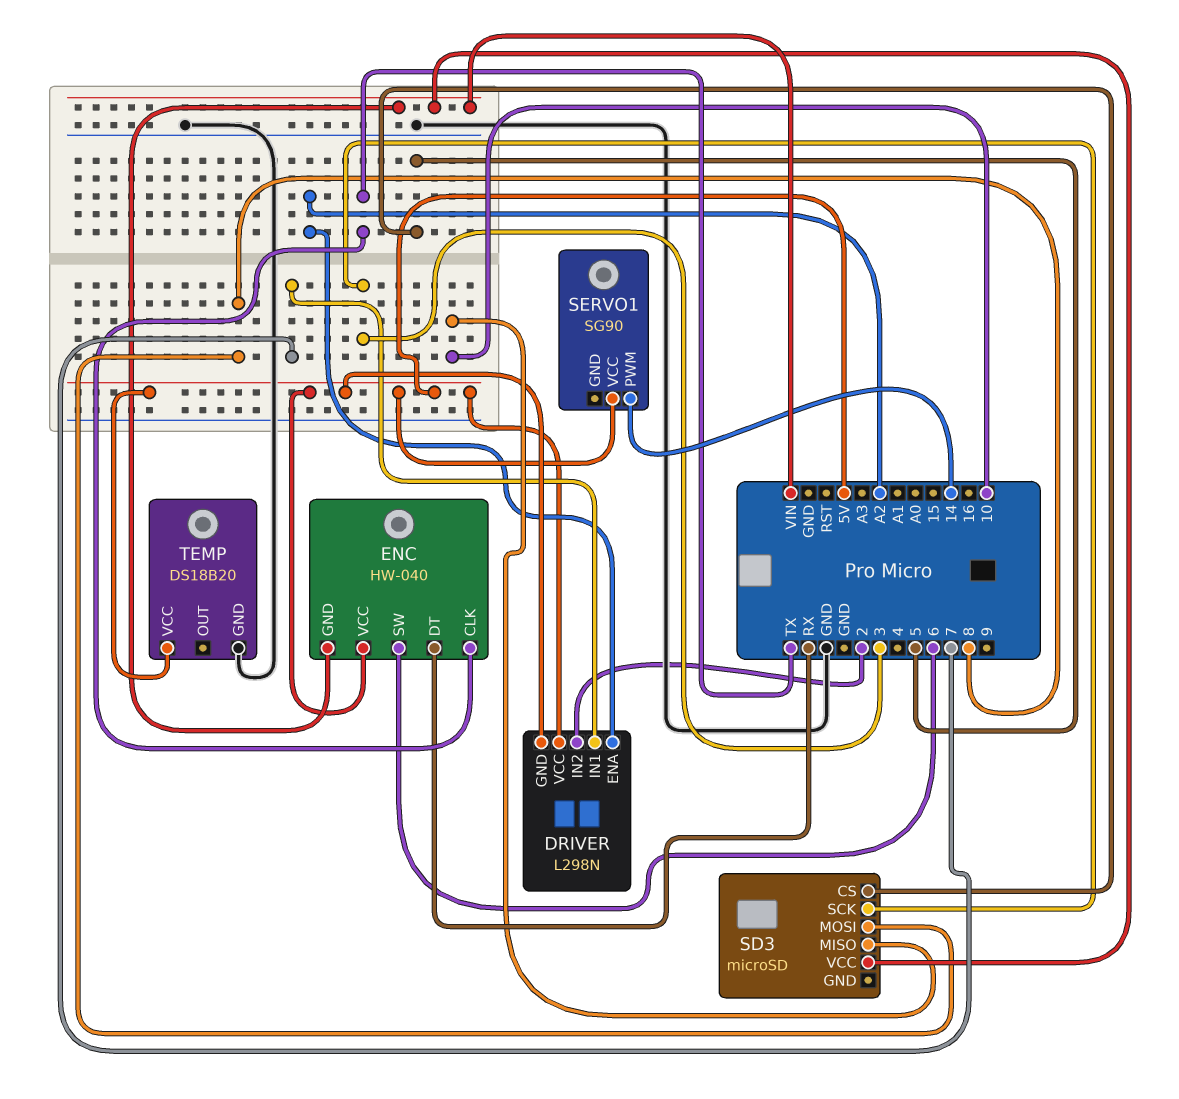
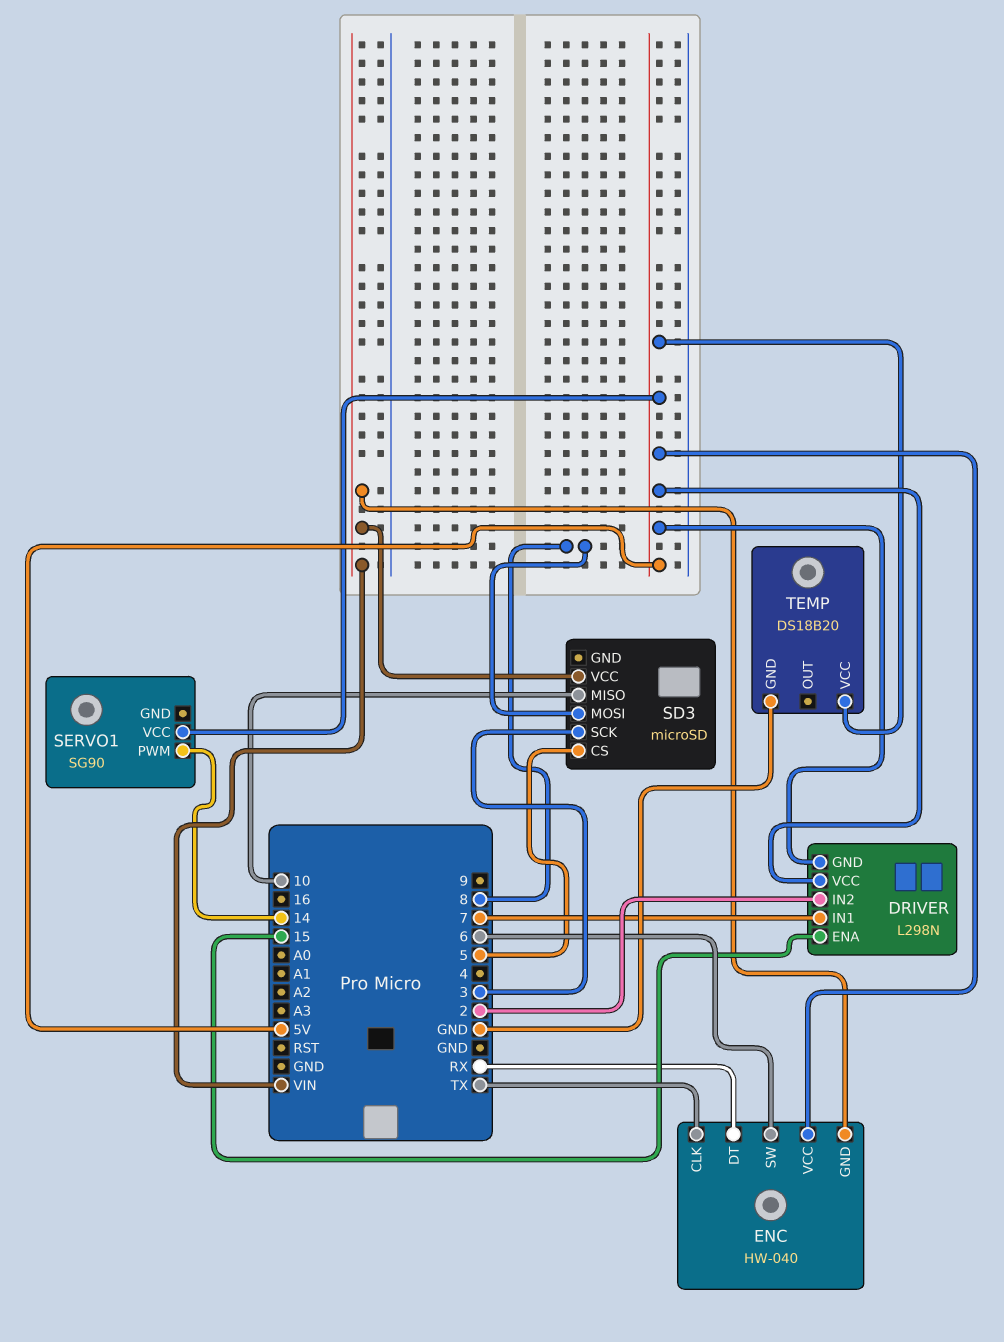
DRIVER pin ENA: A2 -> 15

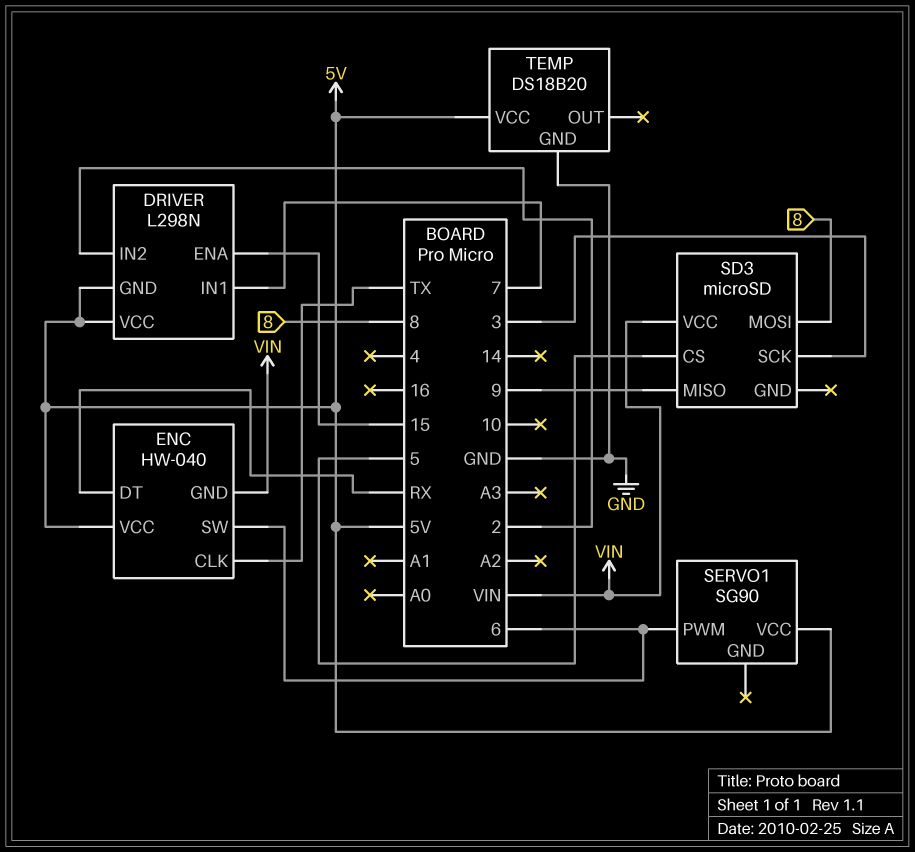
SD3 pin MISO: 10 -> 9
SERVO1 pin PWM: 14 -> 6

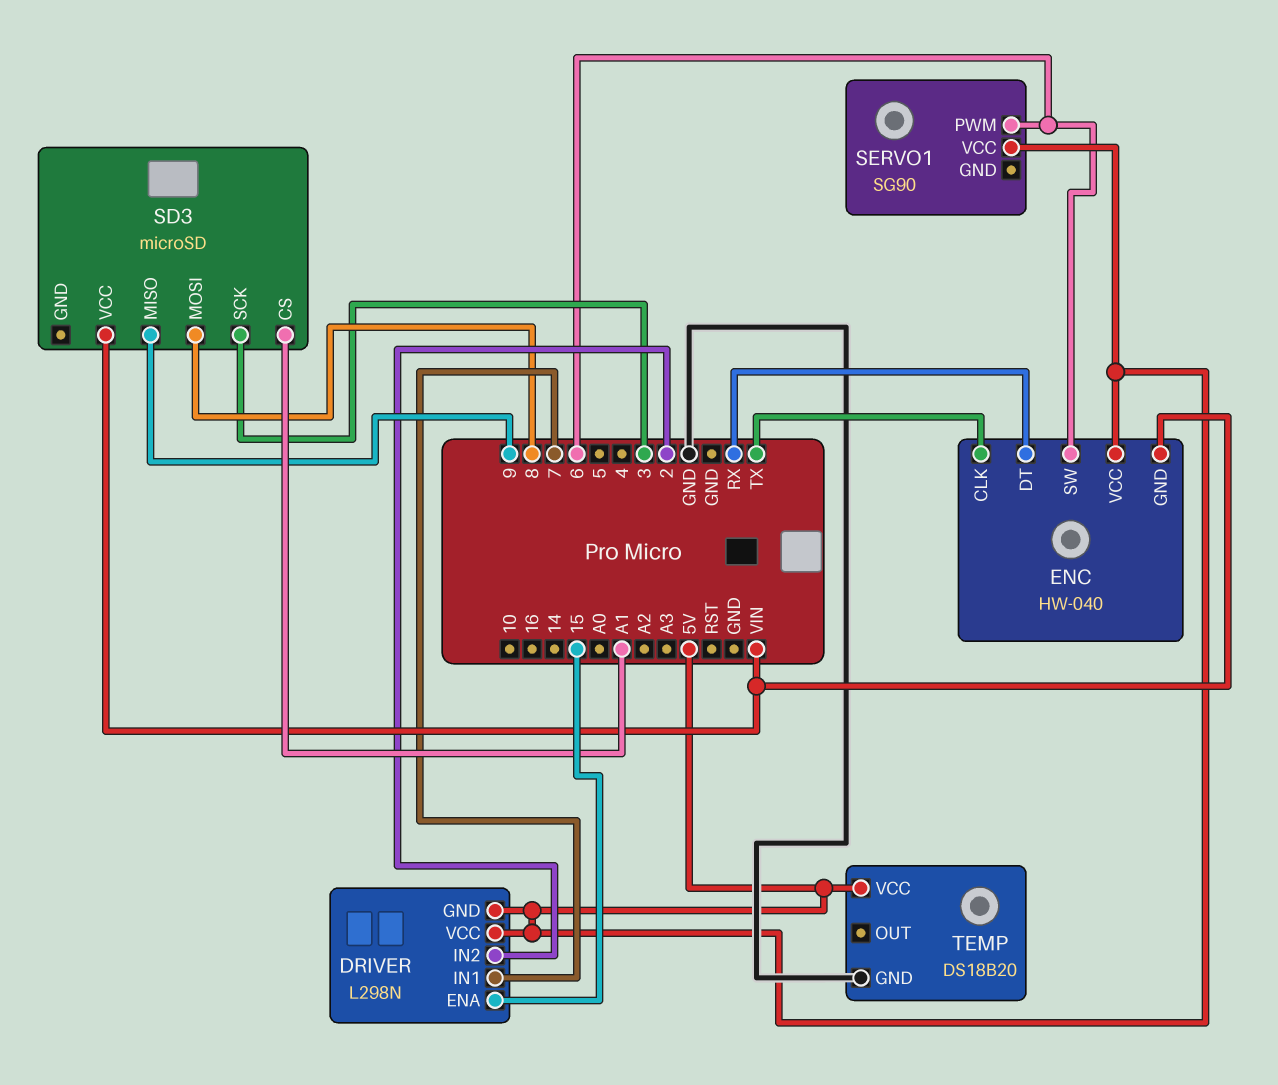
SD3 pin CS: 5 -> A1

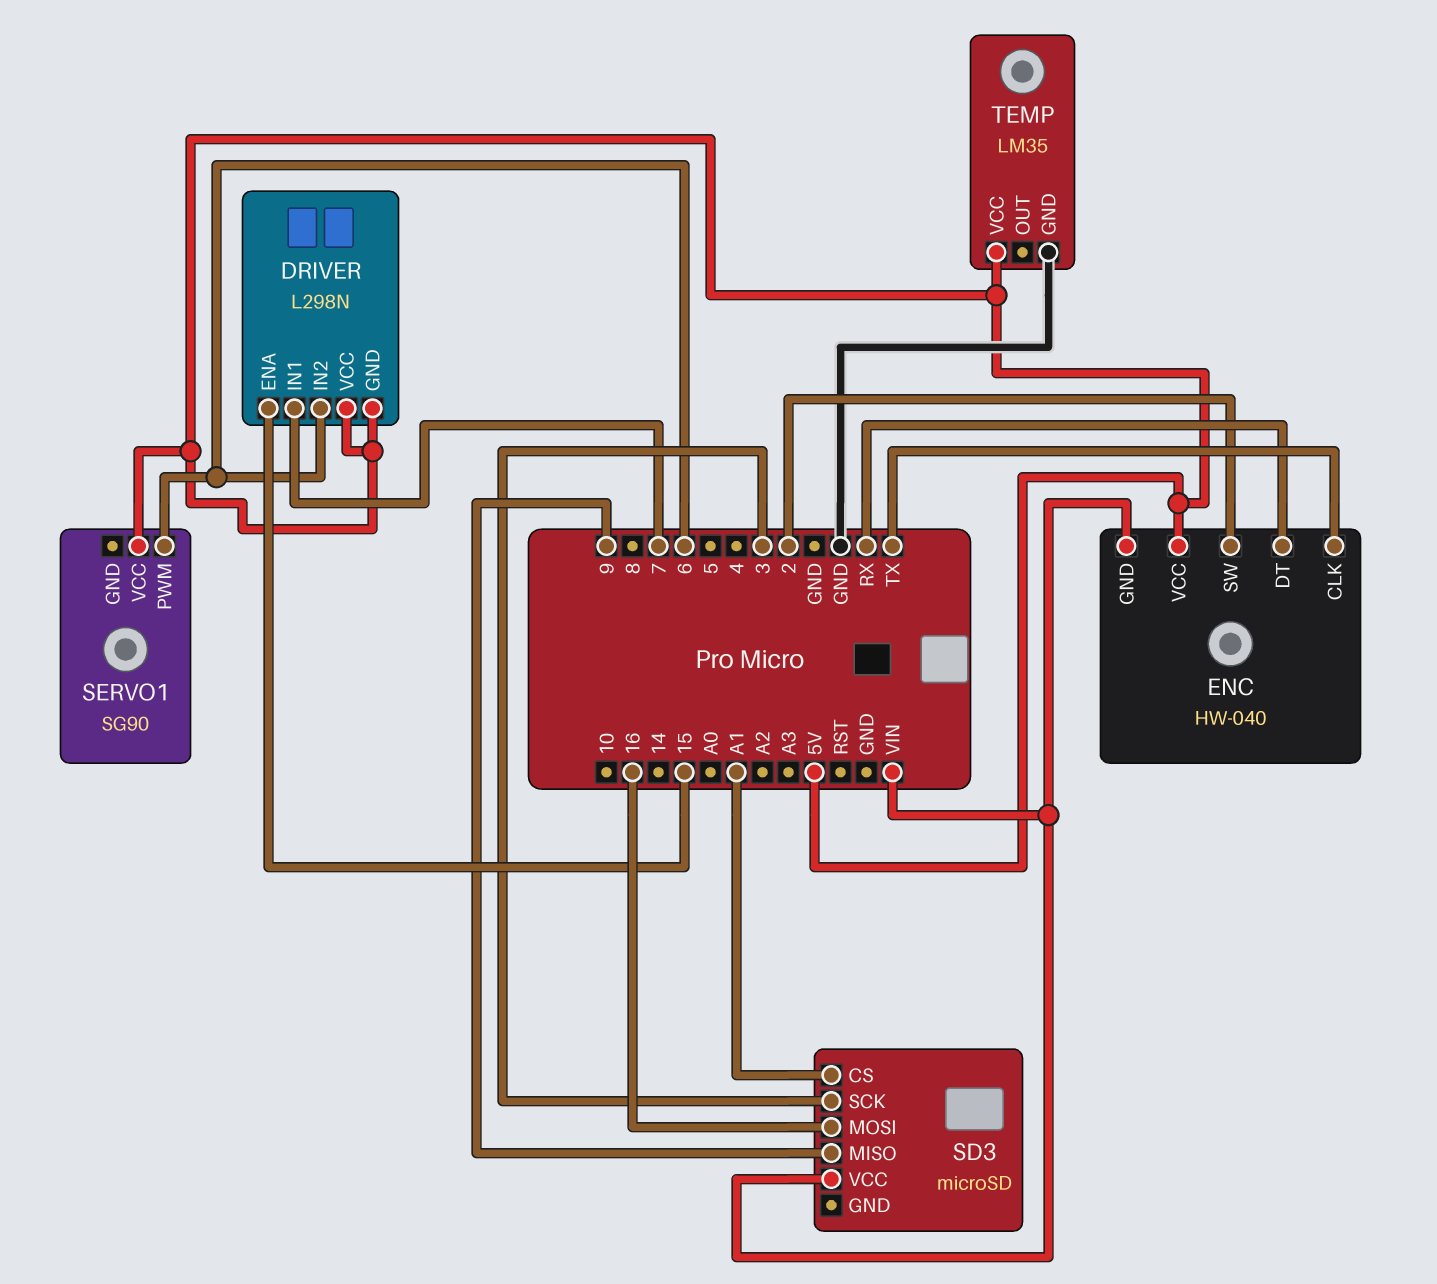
DRIVER pin IN2: 2 -> 6
ENC pin SW: 6 -> 2
SD3 pin MOSI: 8 -> 16
TEMP: DS18B20 -> LM35

